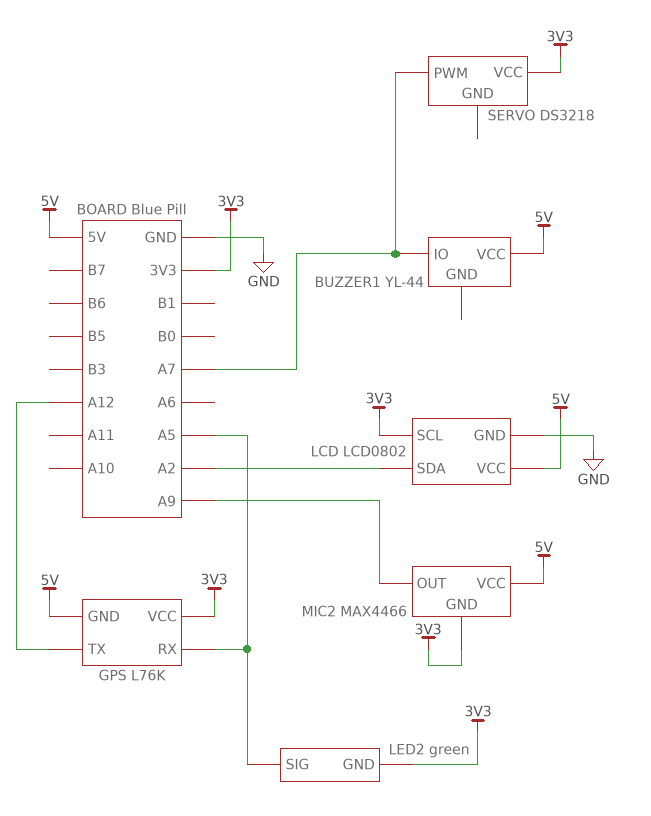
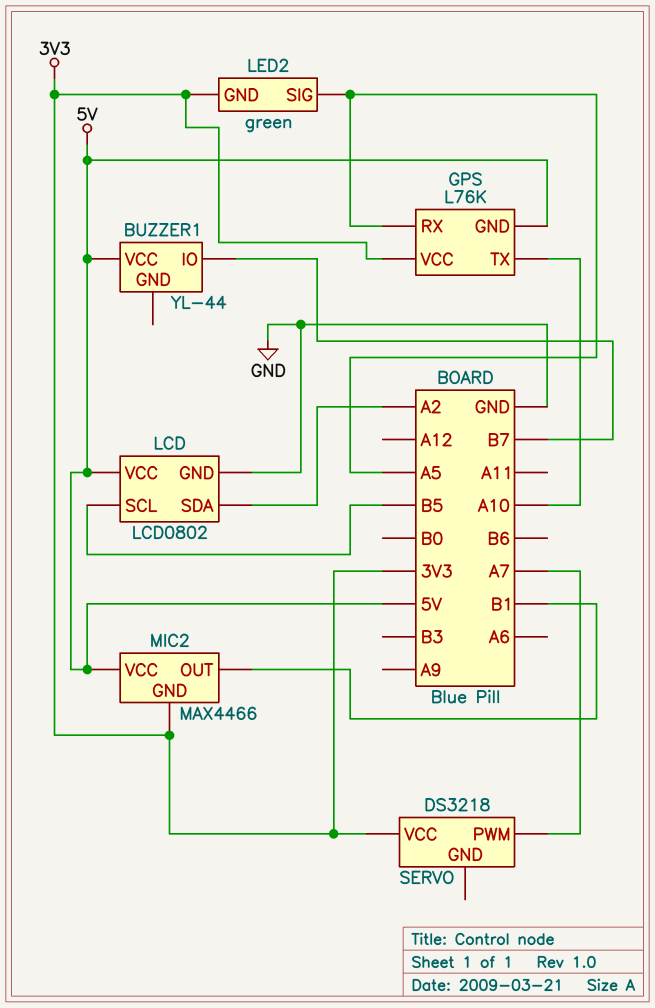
BUZZER1 pin IO: A7 -> B7
GPS pin TX: A12 -> A10
LCD pin SCL: 3V3 -> B5
MIC2 pin OUT: A9 -> B1

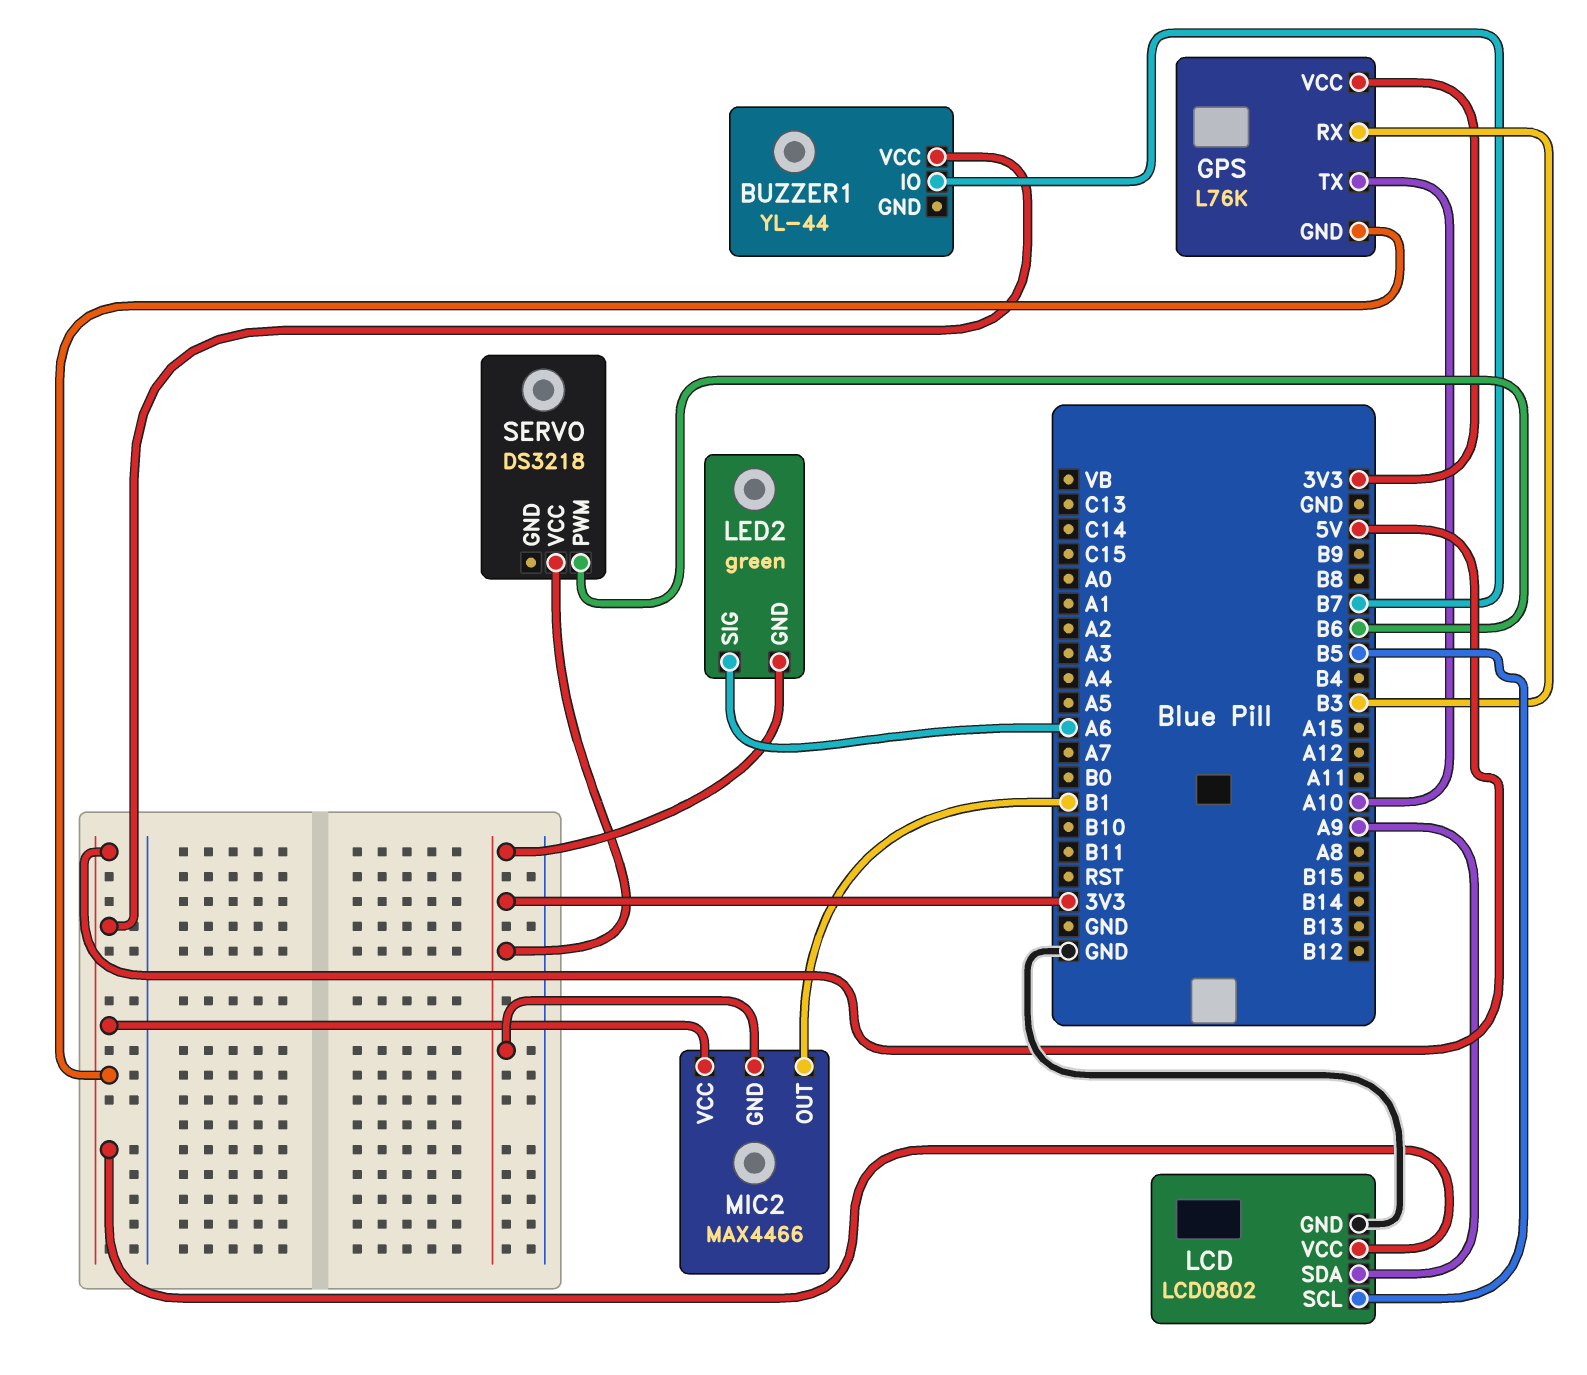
GPS pin RX: A5 -> B3
LCD pin SDA: A2 -> A9
LED2 pin SIG: A5 -> A6
SERVO pin PWM: A7 -> B6

